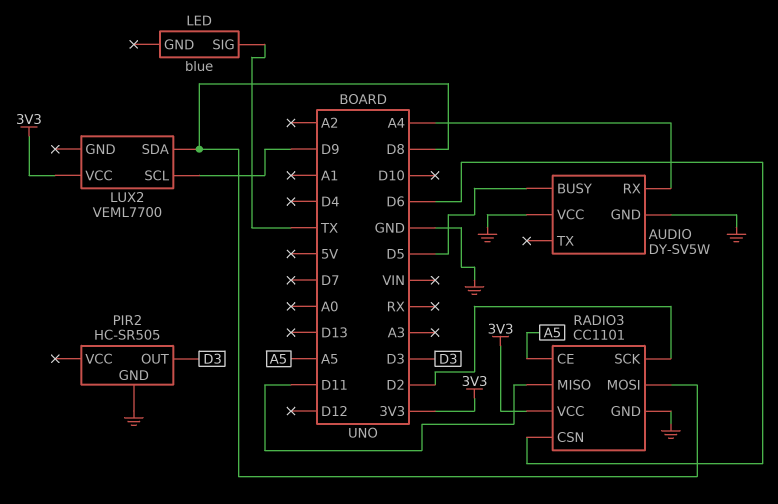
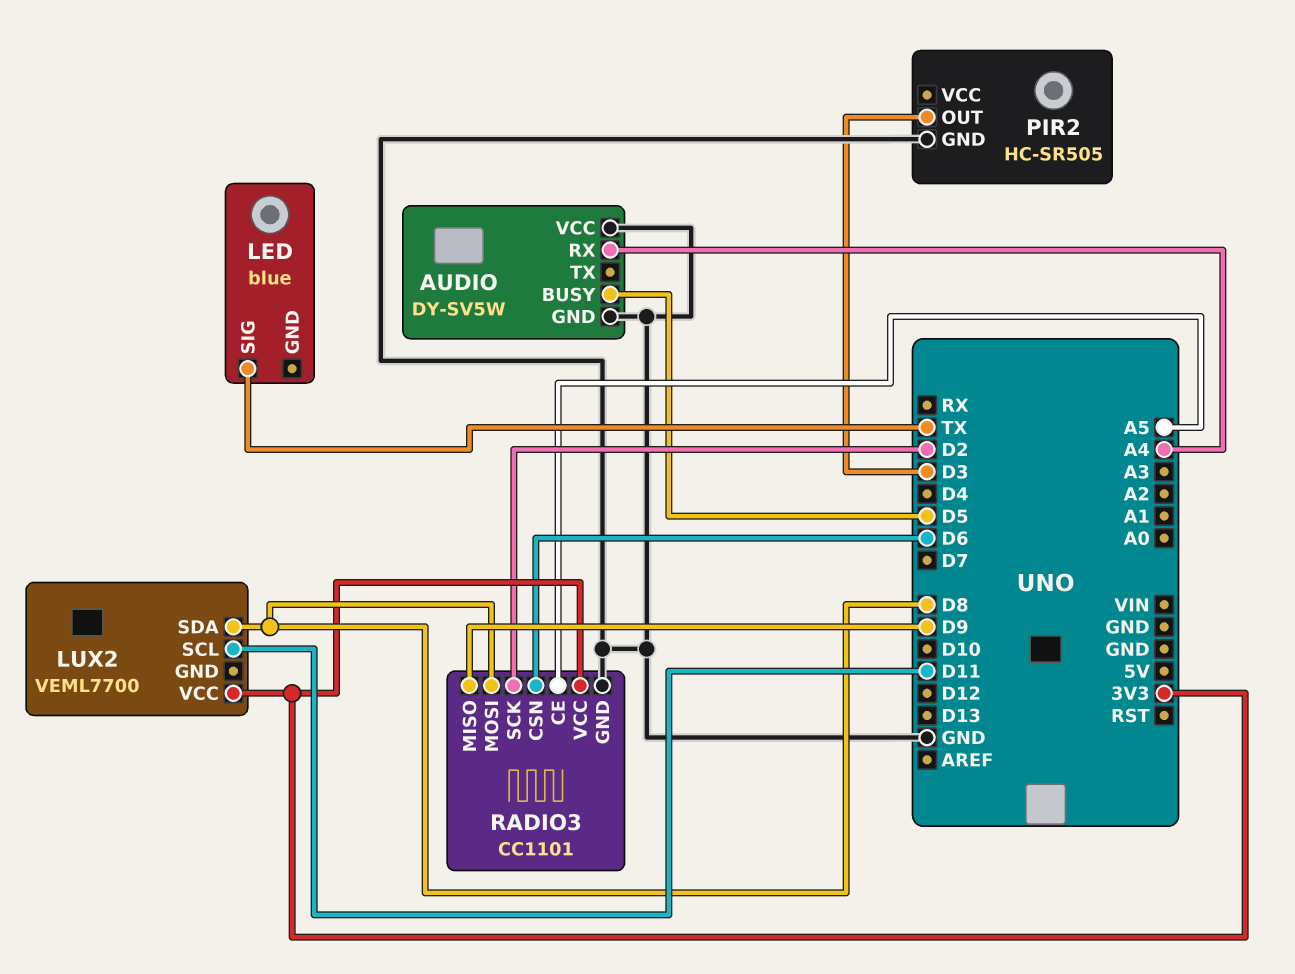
LUX2 pin SCL: D9 -> D11
RADIO3 pin MISO: D11 -> D9

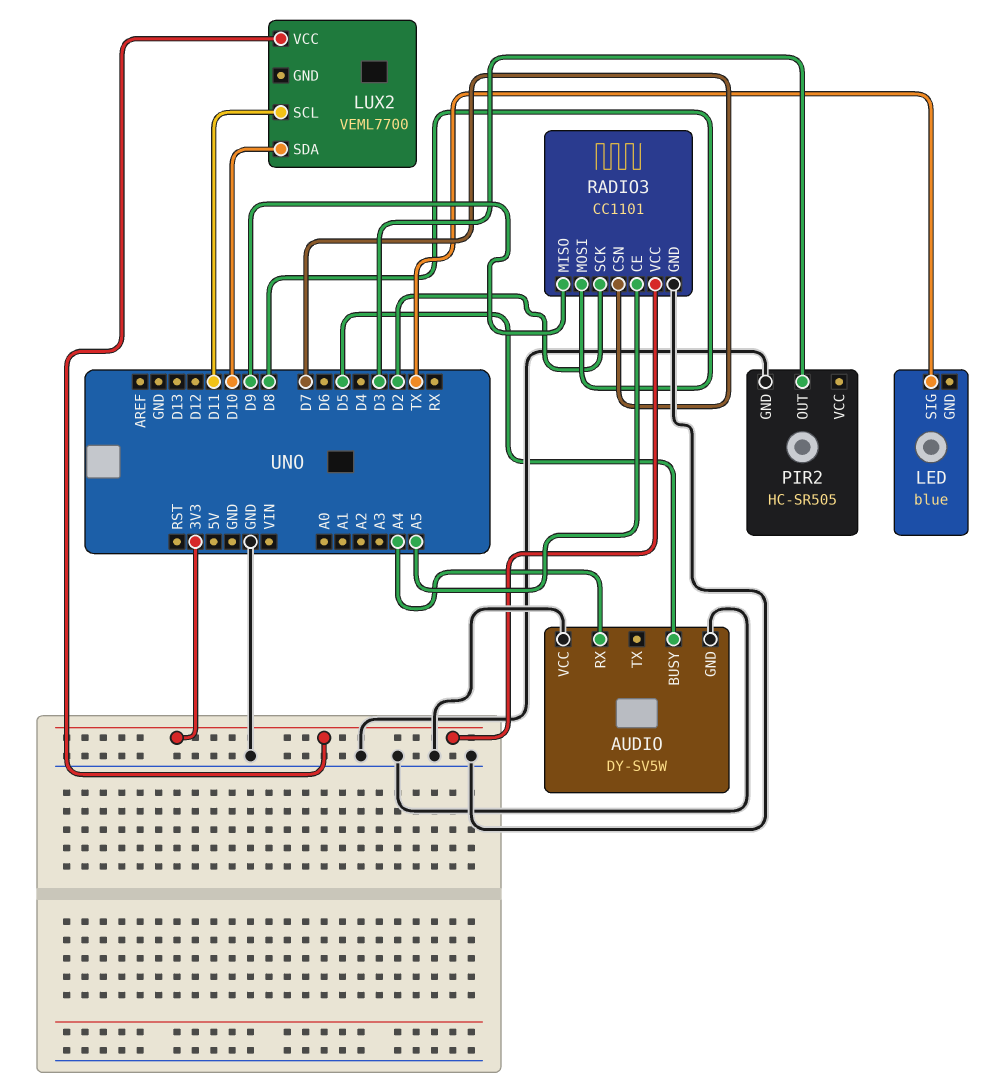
LUX2 pin SDA: D8 -> D10
RADIO3 pin CSN: D6 -> D7

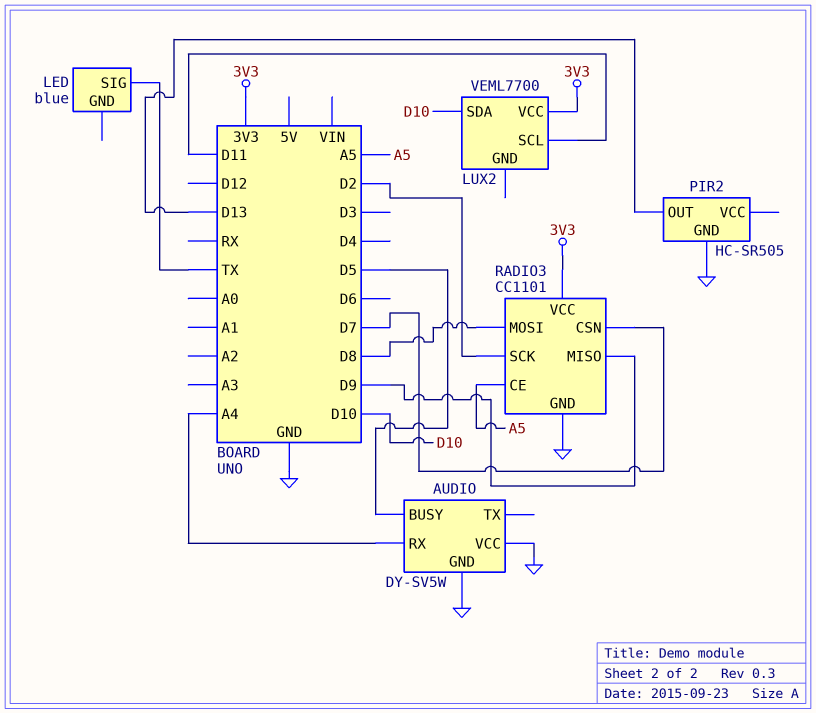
PIR2 pin OUT: D3 -> D13

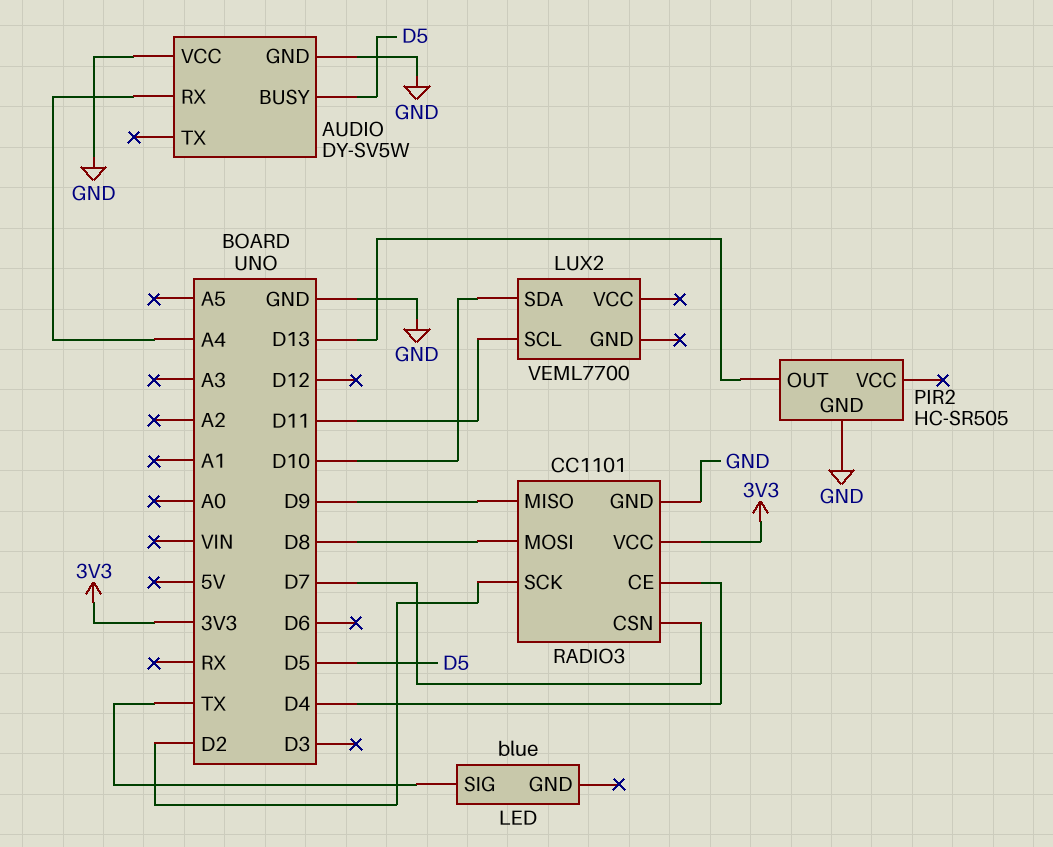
LUX2 pin VCC: 3V3 -> none
RADIO3 pin CE: A5 -> D4

